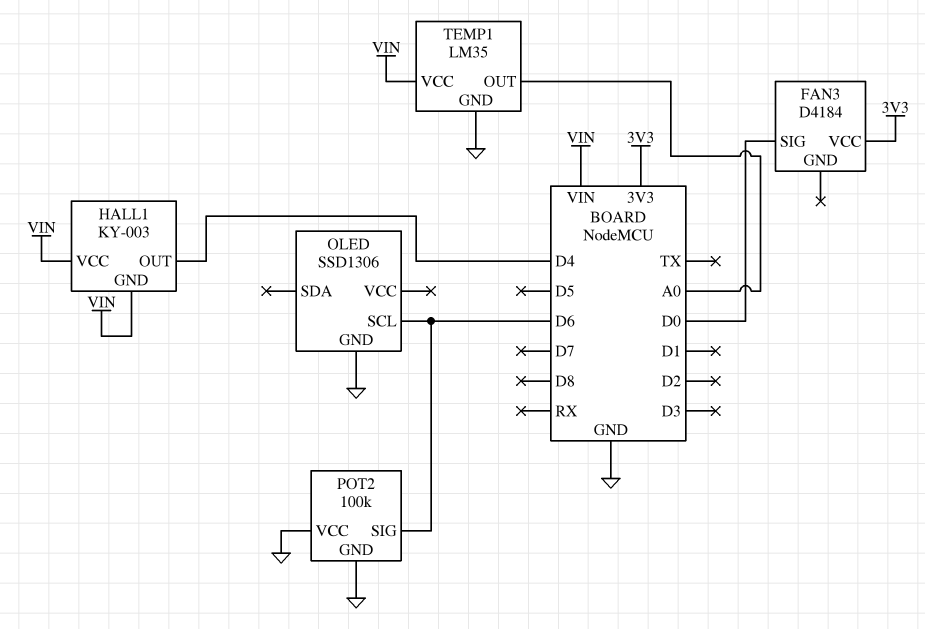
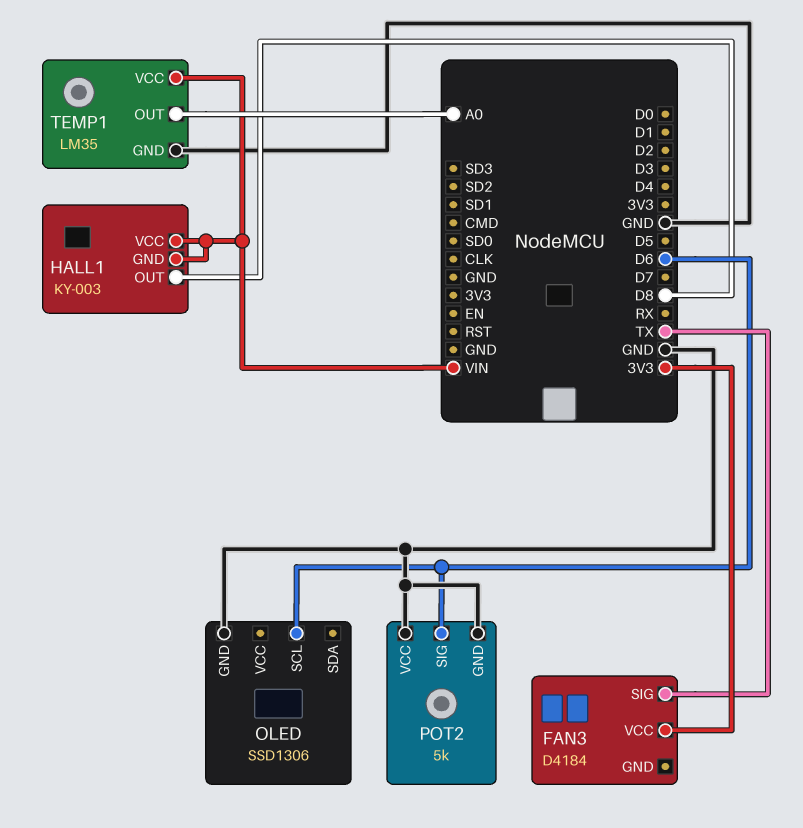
FAN3 pin SIG: D0 -> TX
HALL1 pin OUT: D4 -> D8
POT2: 100k -> 5k

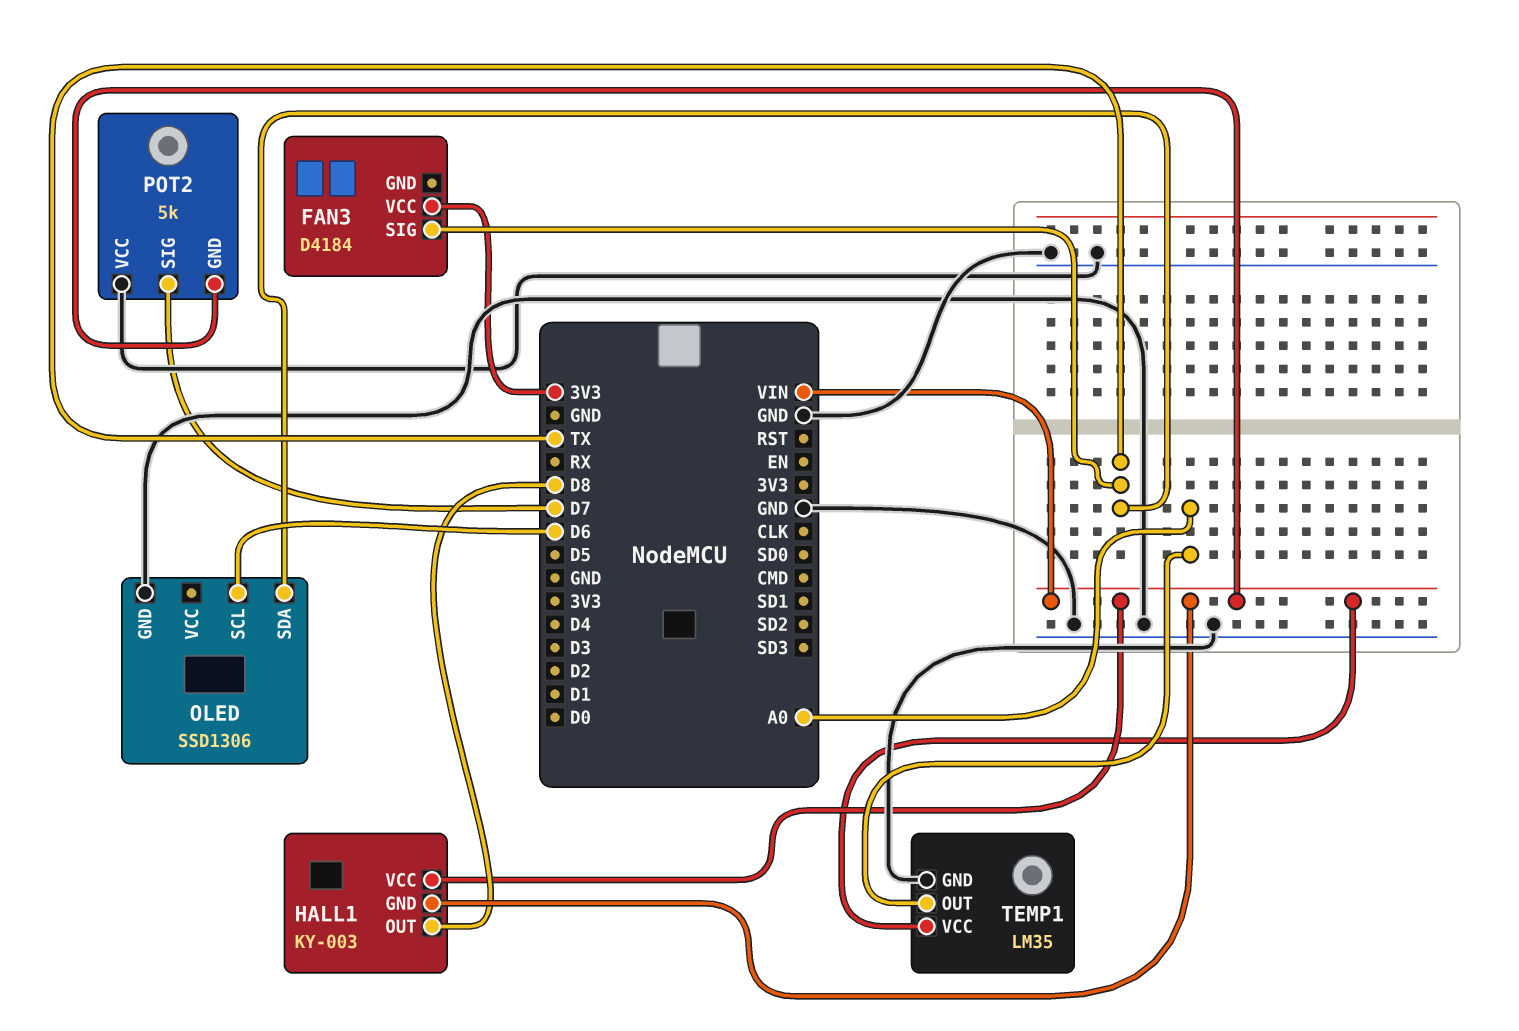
OLED pin SDA: none -> TX
POT2 pin GND: GND -> VIN
POT2 pin SIG: D6 -> D7

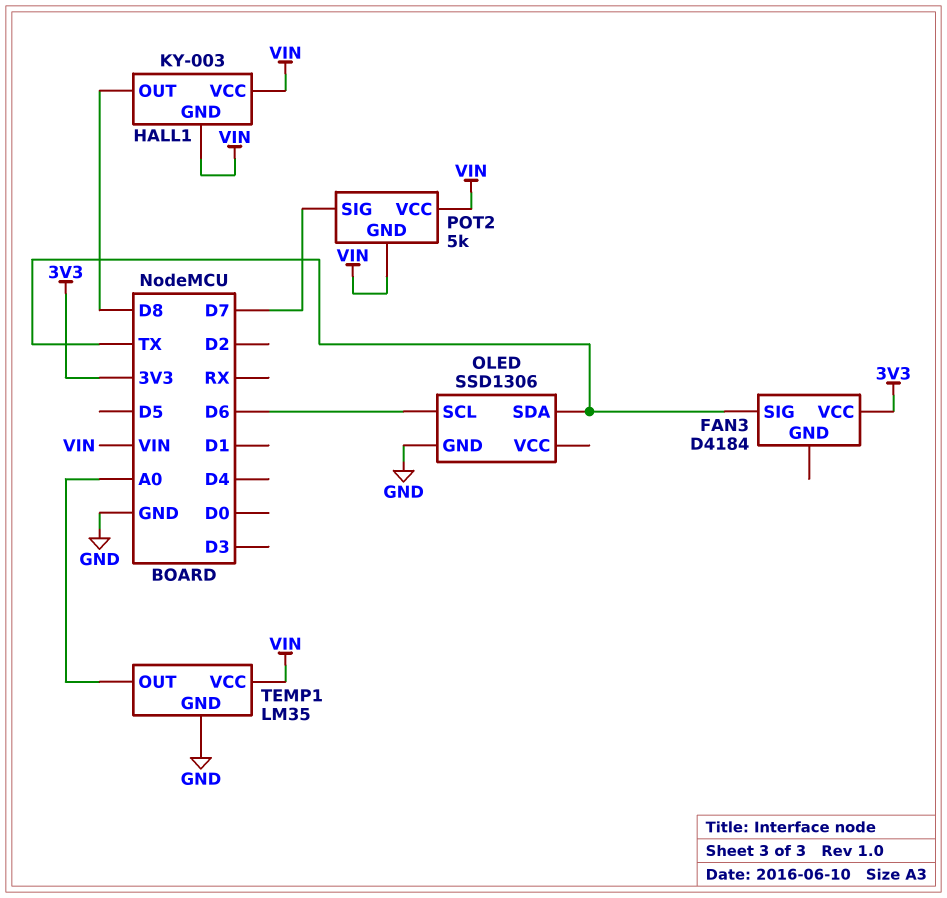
POT2 pin VCC: GND -> VIN

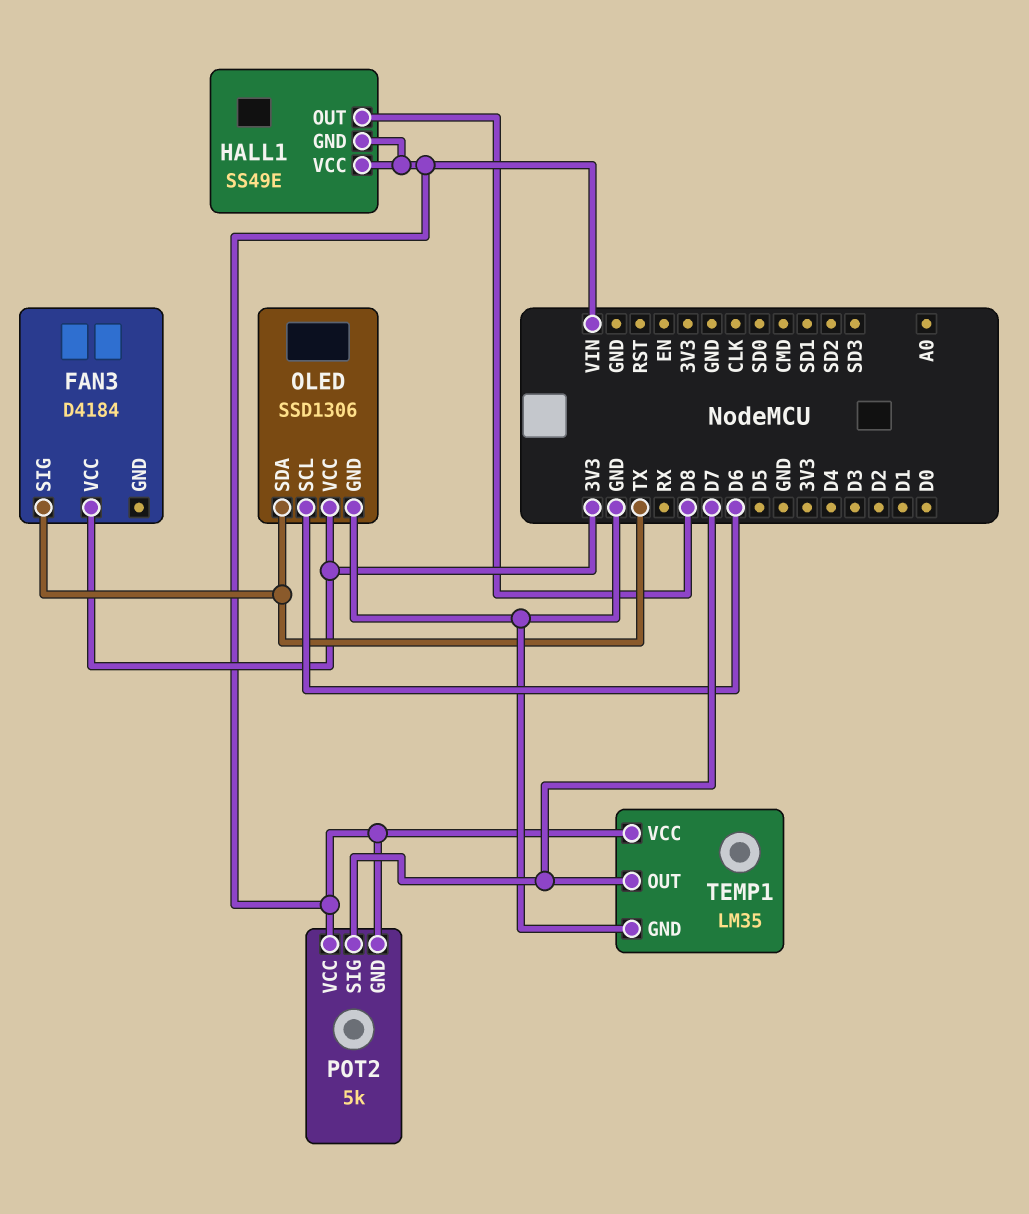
HALL1: KY-003 -> SS49E
OLED pin VCC: none -> 3V3
TEMP1 pin OUT: A0 -> D7

